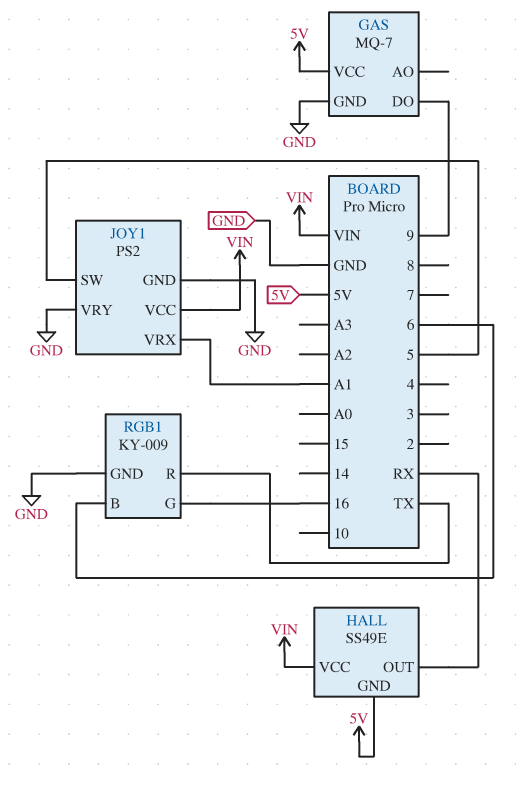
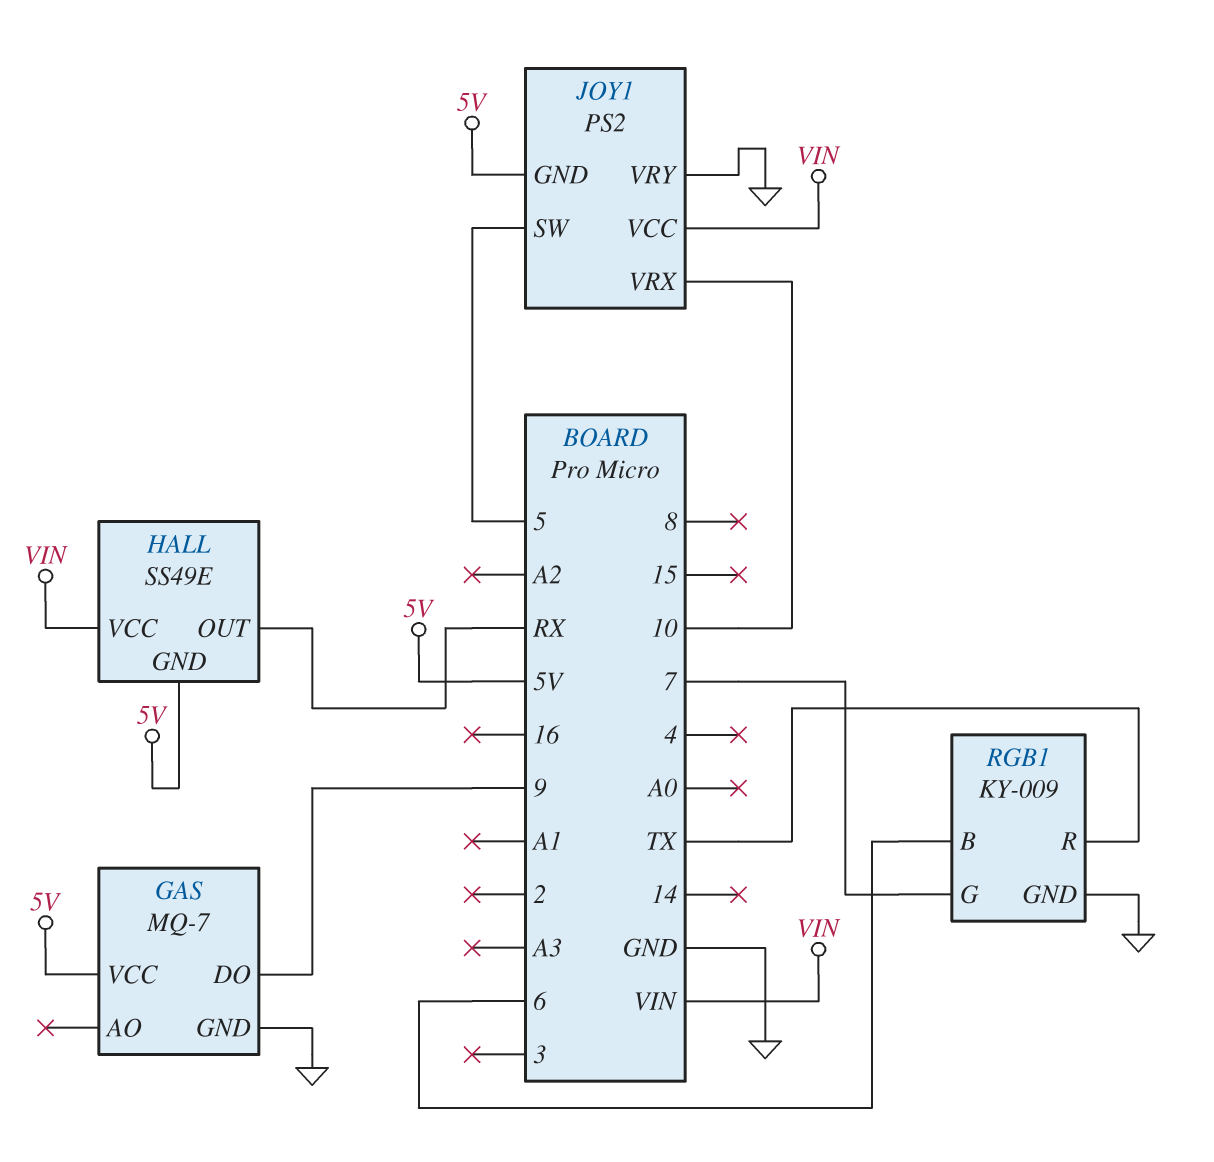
JOY1 pin GND: GND -> 5V
JOY1 pin VRX: A1 -> 10
RGB1 pin G: 16 -> 7

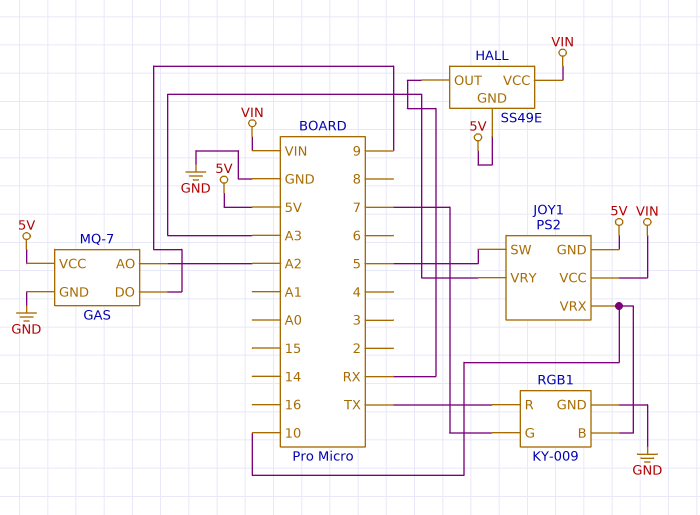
GAS pin AO: none -> A2
JOY1 pin VRY: GND -> A3
RGB1 pin B: 6 -> 10

